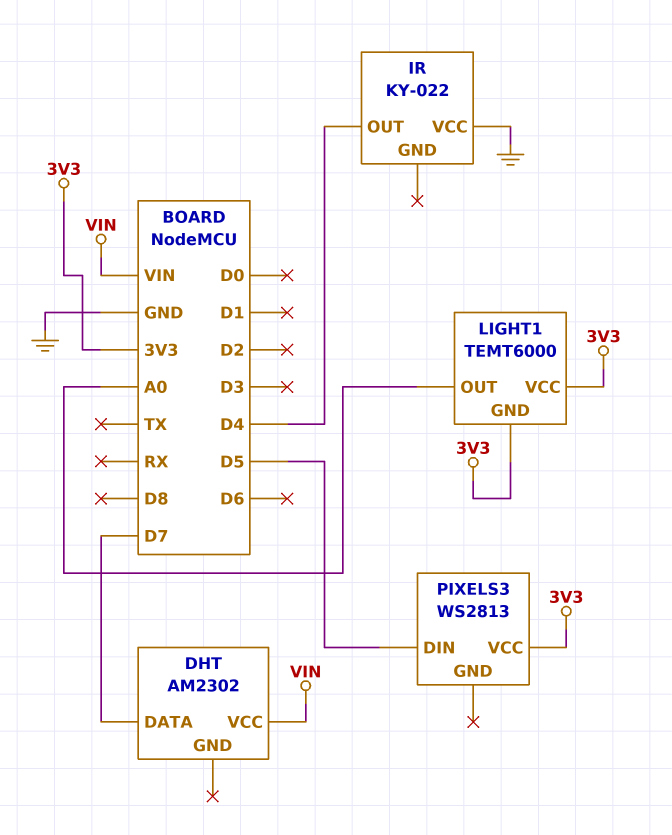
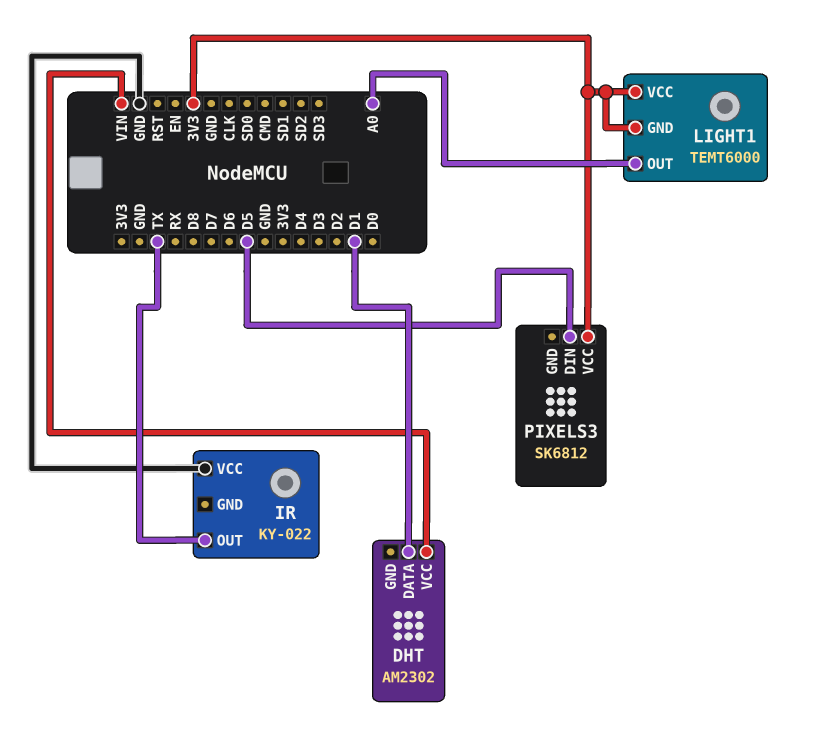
DHT pin DATA: D7 -> D1
IR pin OUT: D4 -> TX
PIXELS3: WS2813 -> SK6812

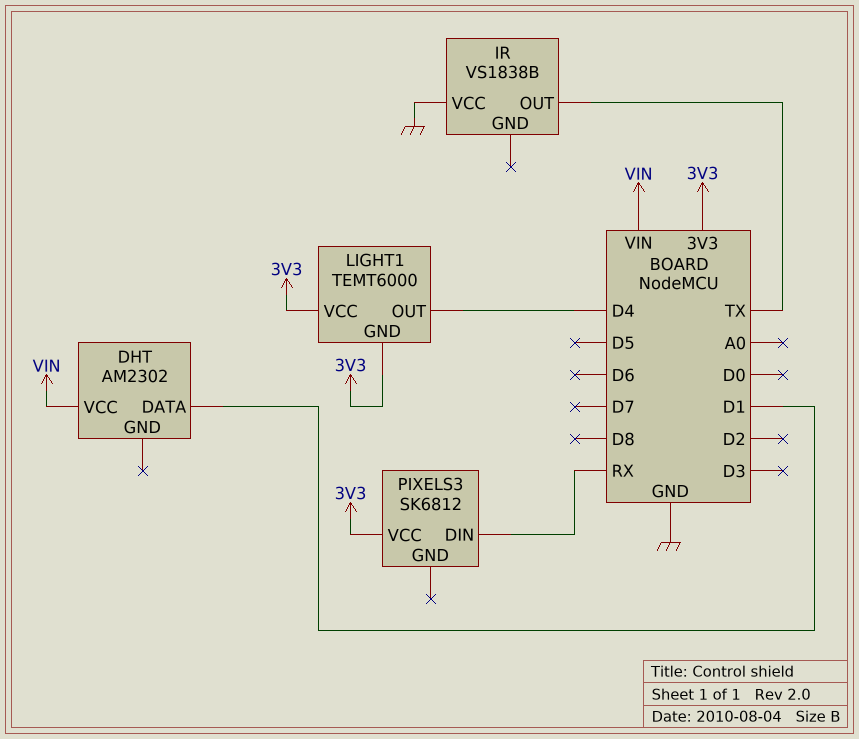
IR: KY-022 -> VS1838B
LIGHT1 pin OUT: A0 -> D4
PIXELS3 pin DIN: D5 -> RX

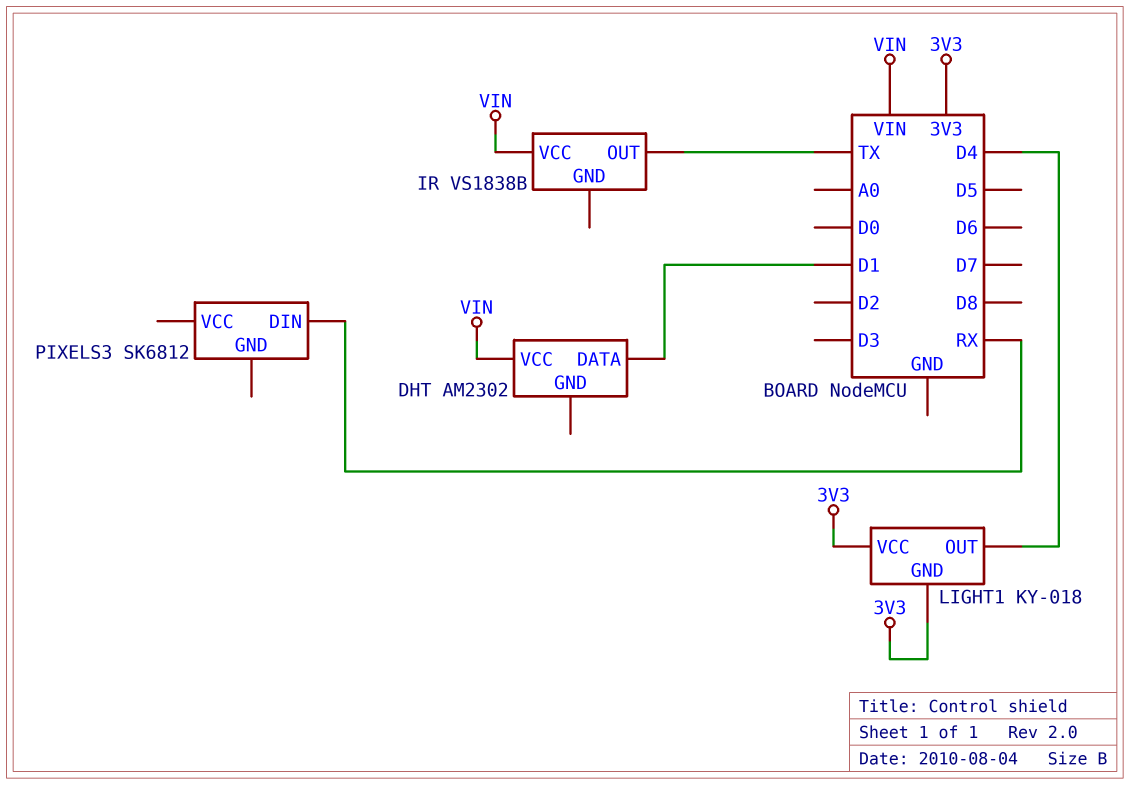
IR pin VCC: GND -> VIN
LIGHT1: TEMT6000 -> KY-018
PIXELS3 pin VCC: 3V3 -> none

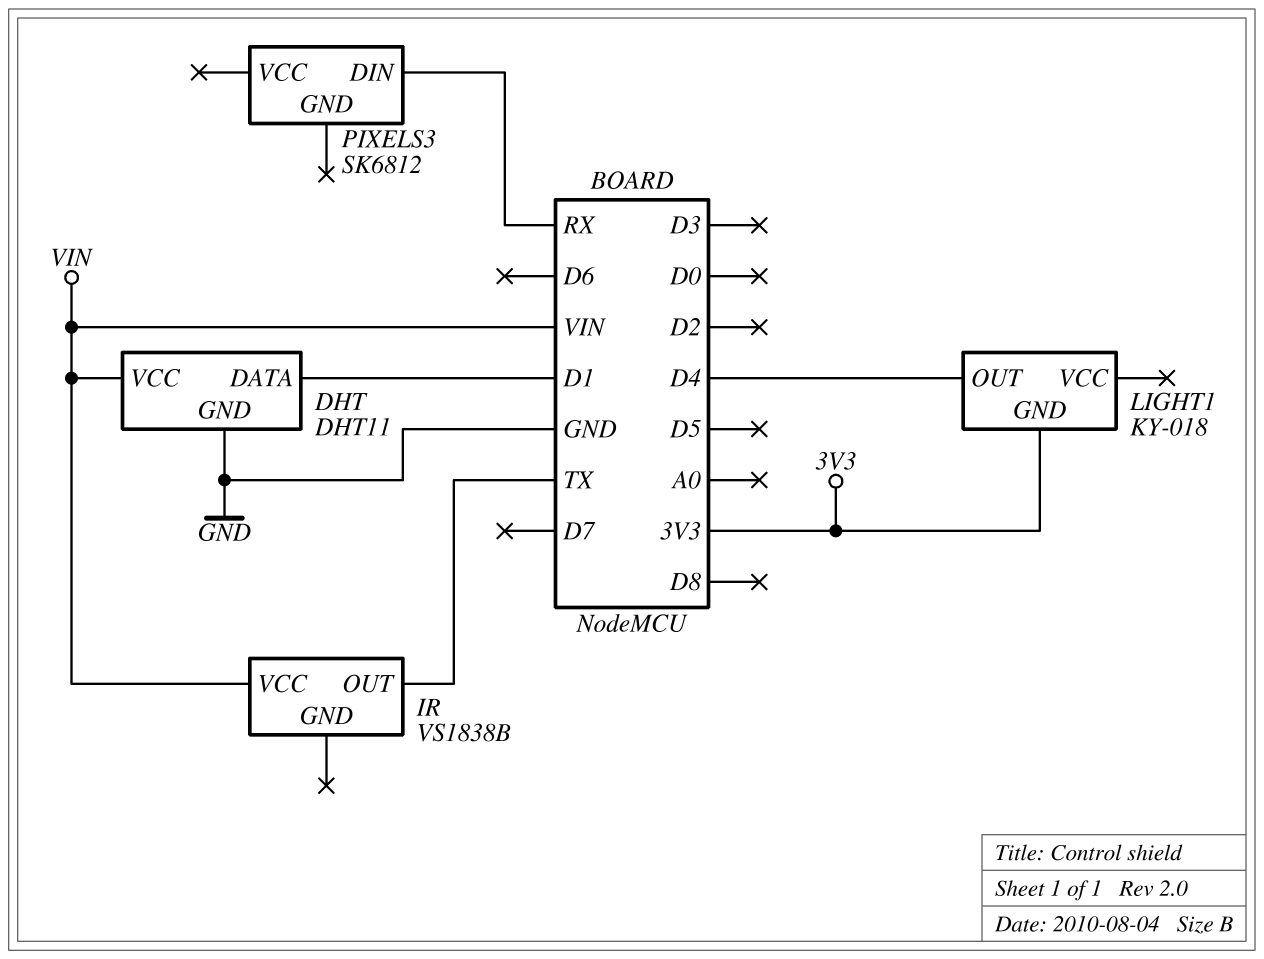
DHT: AM2302 -> DHT11
DHT pin GND: none -> GND
LIGHT1 pin VCC: 3V3 -> none

